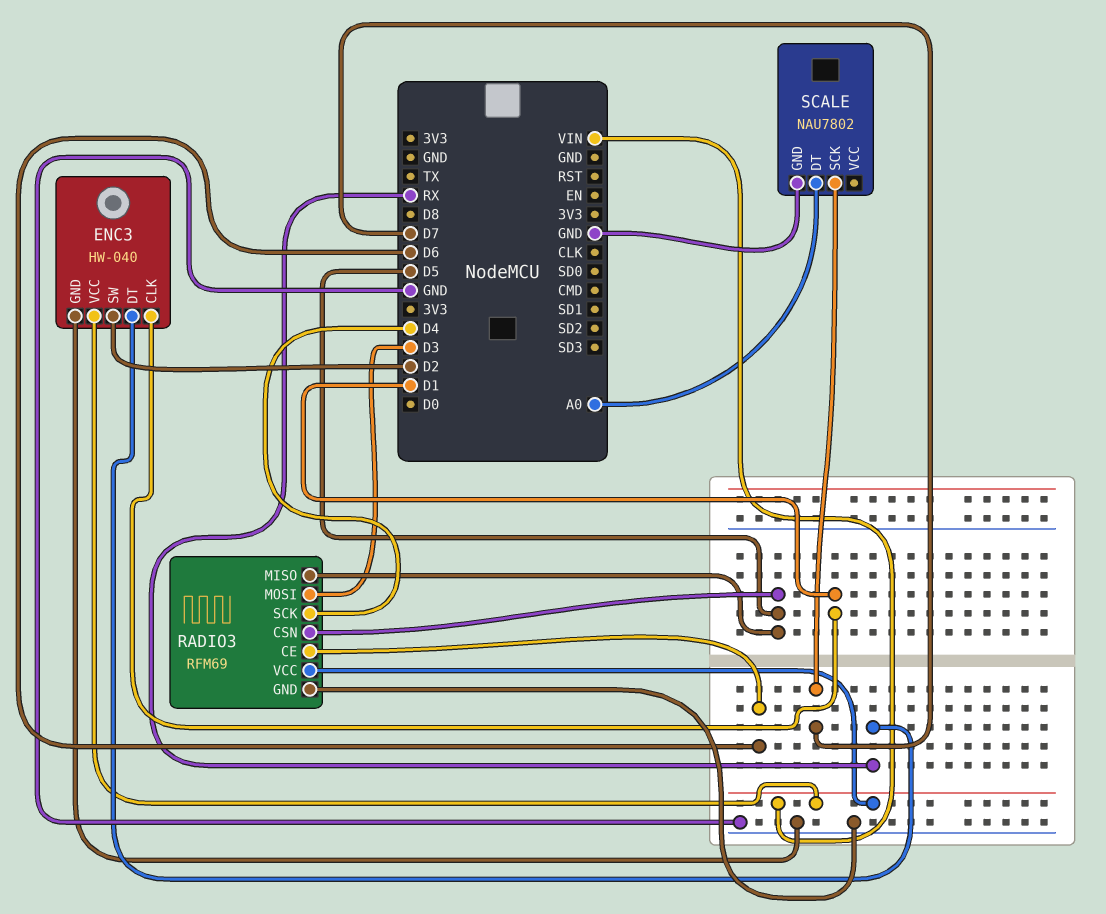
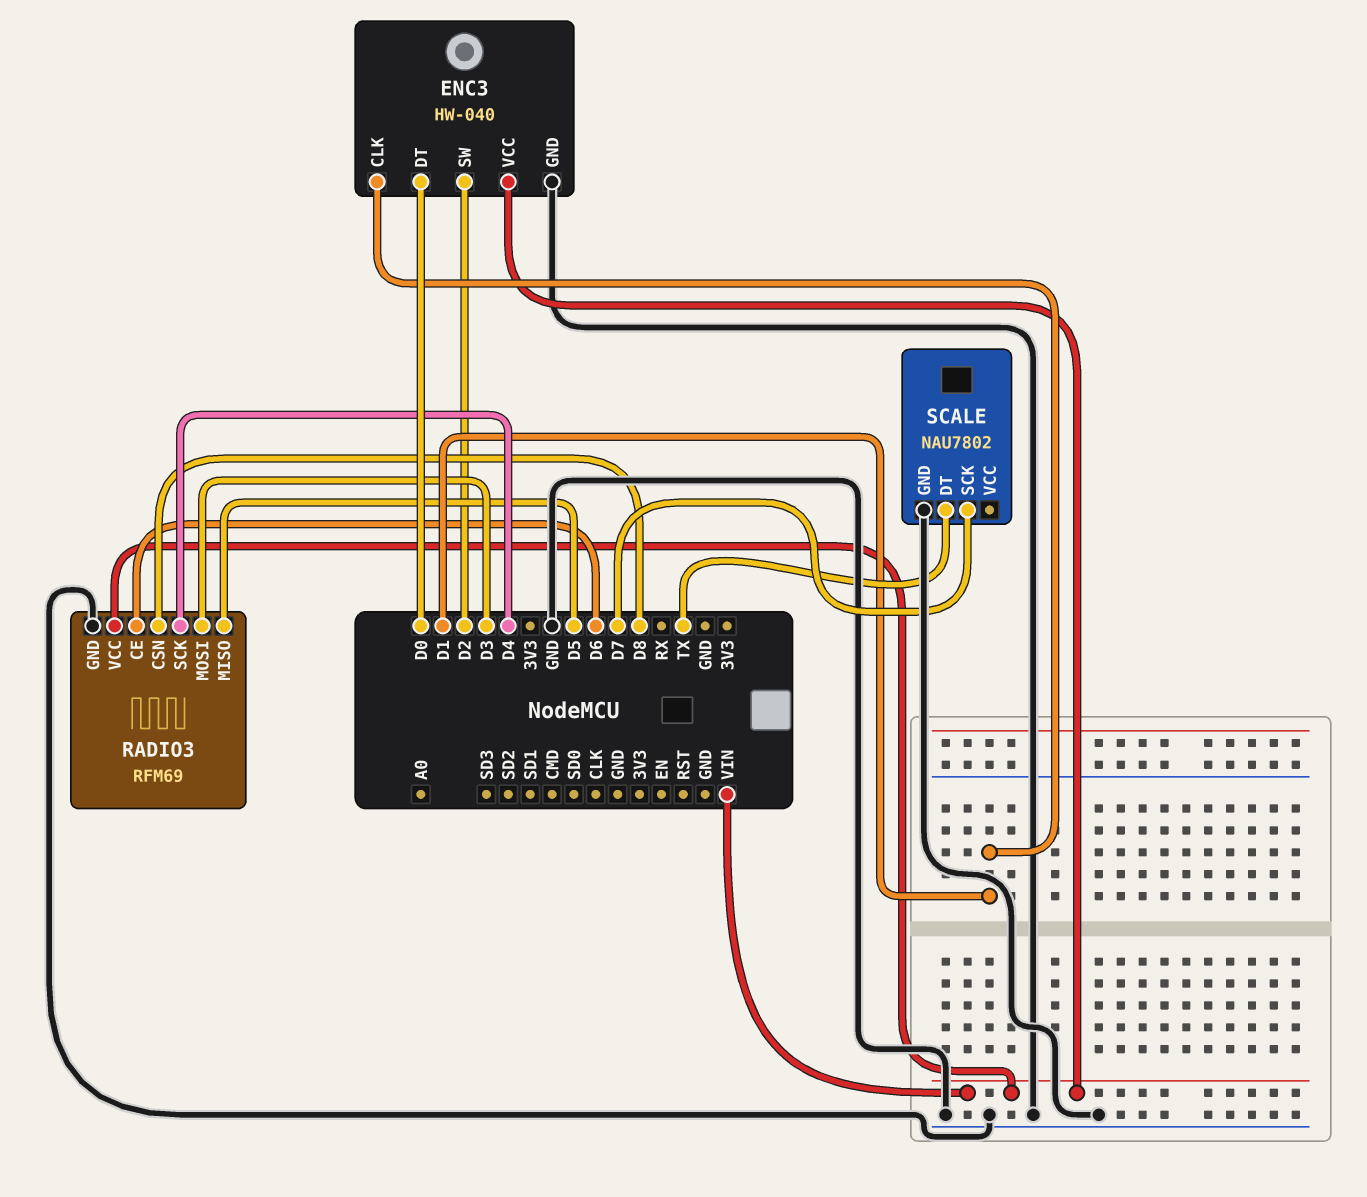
ENC3 pin DT: RX -> D0
RADIO3 pin CSN: D5 -> D8
SCALE pin DT: A0 -> TX

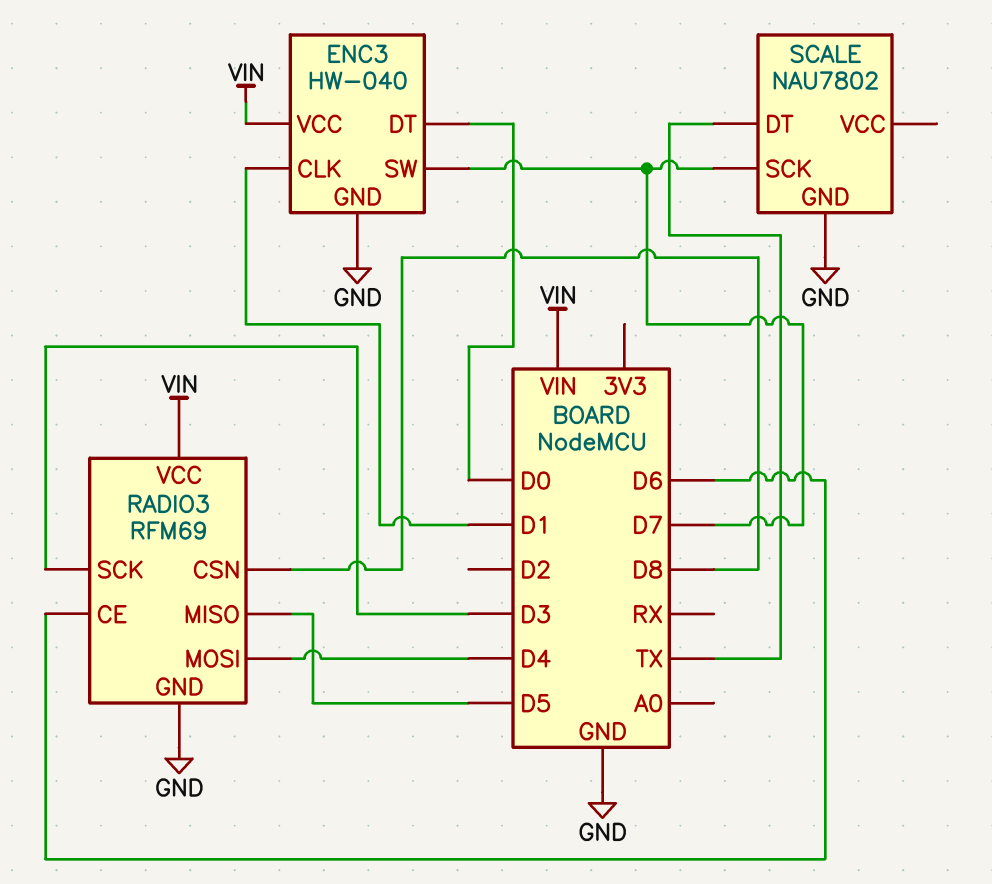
ENC3 pin SW: D2 -> D7
RADIO3 pin MOSI: D3 -> D4
RADIO3 pin SCK: D4 -> D3

